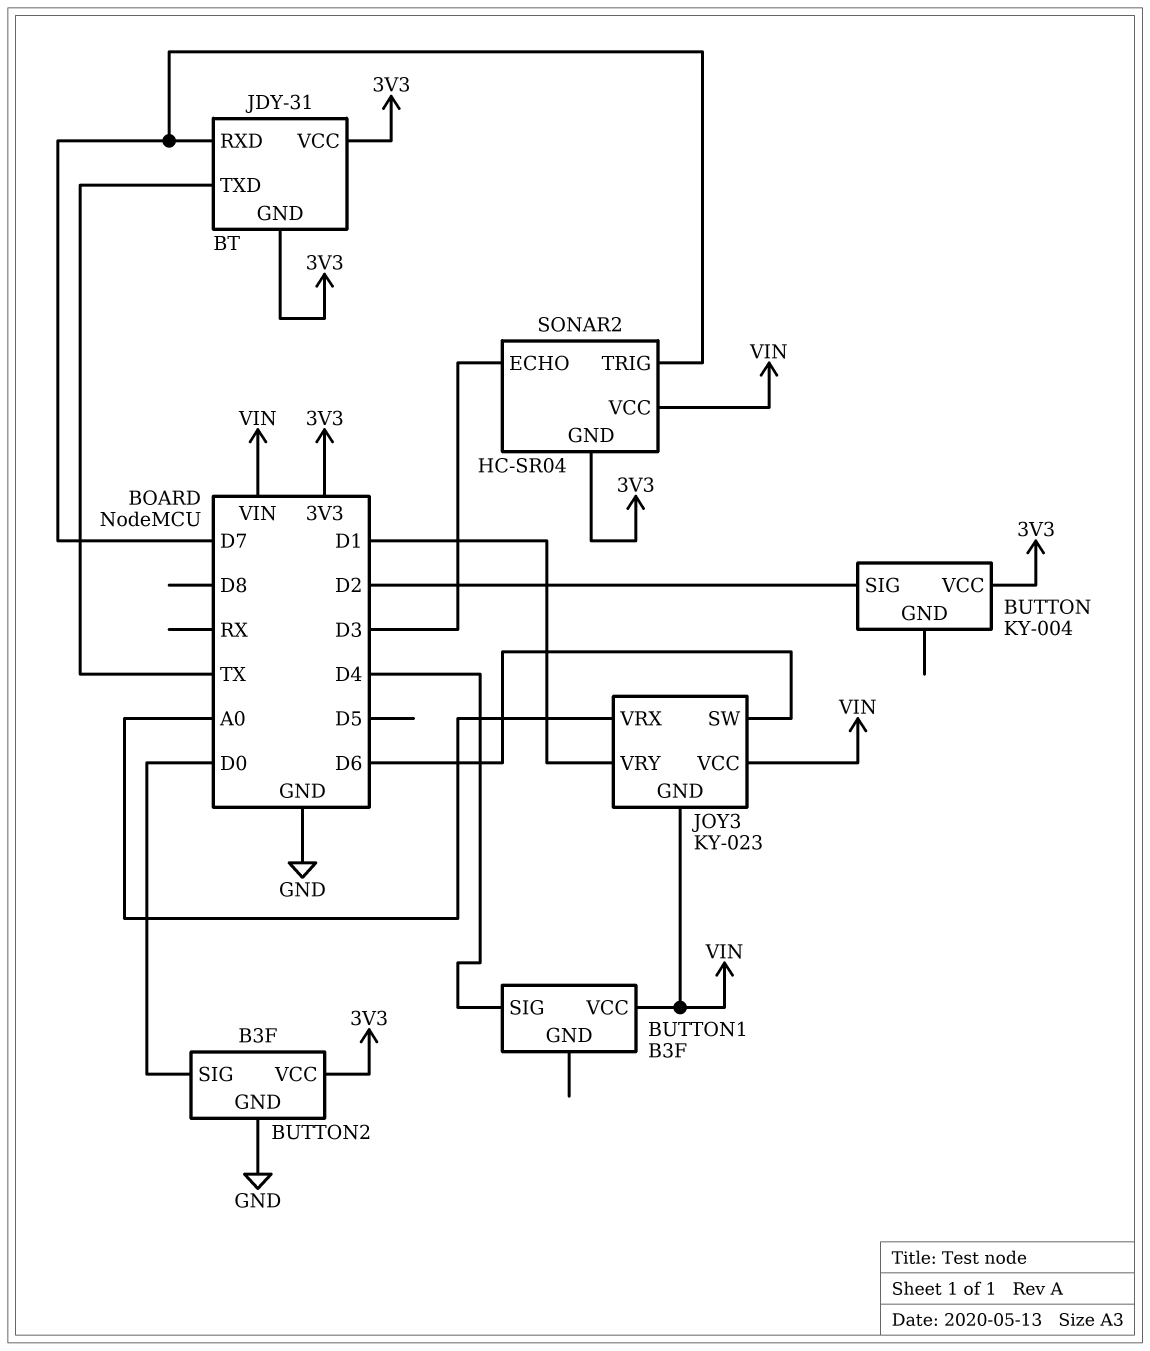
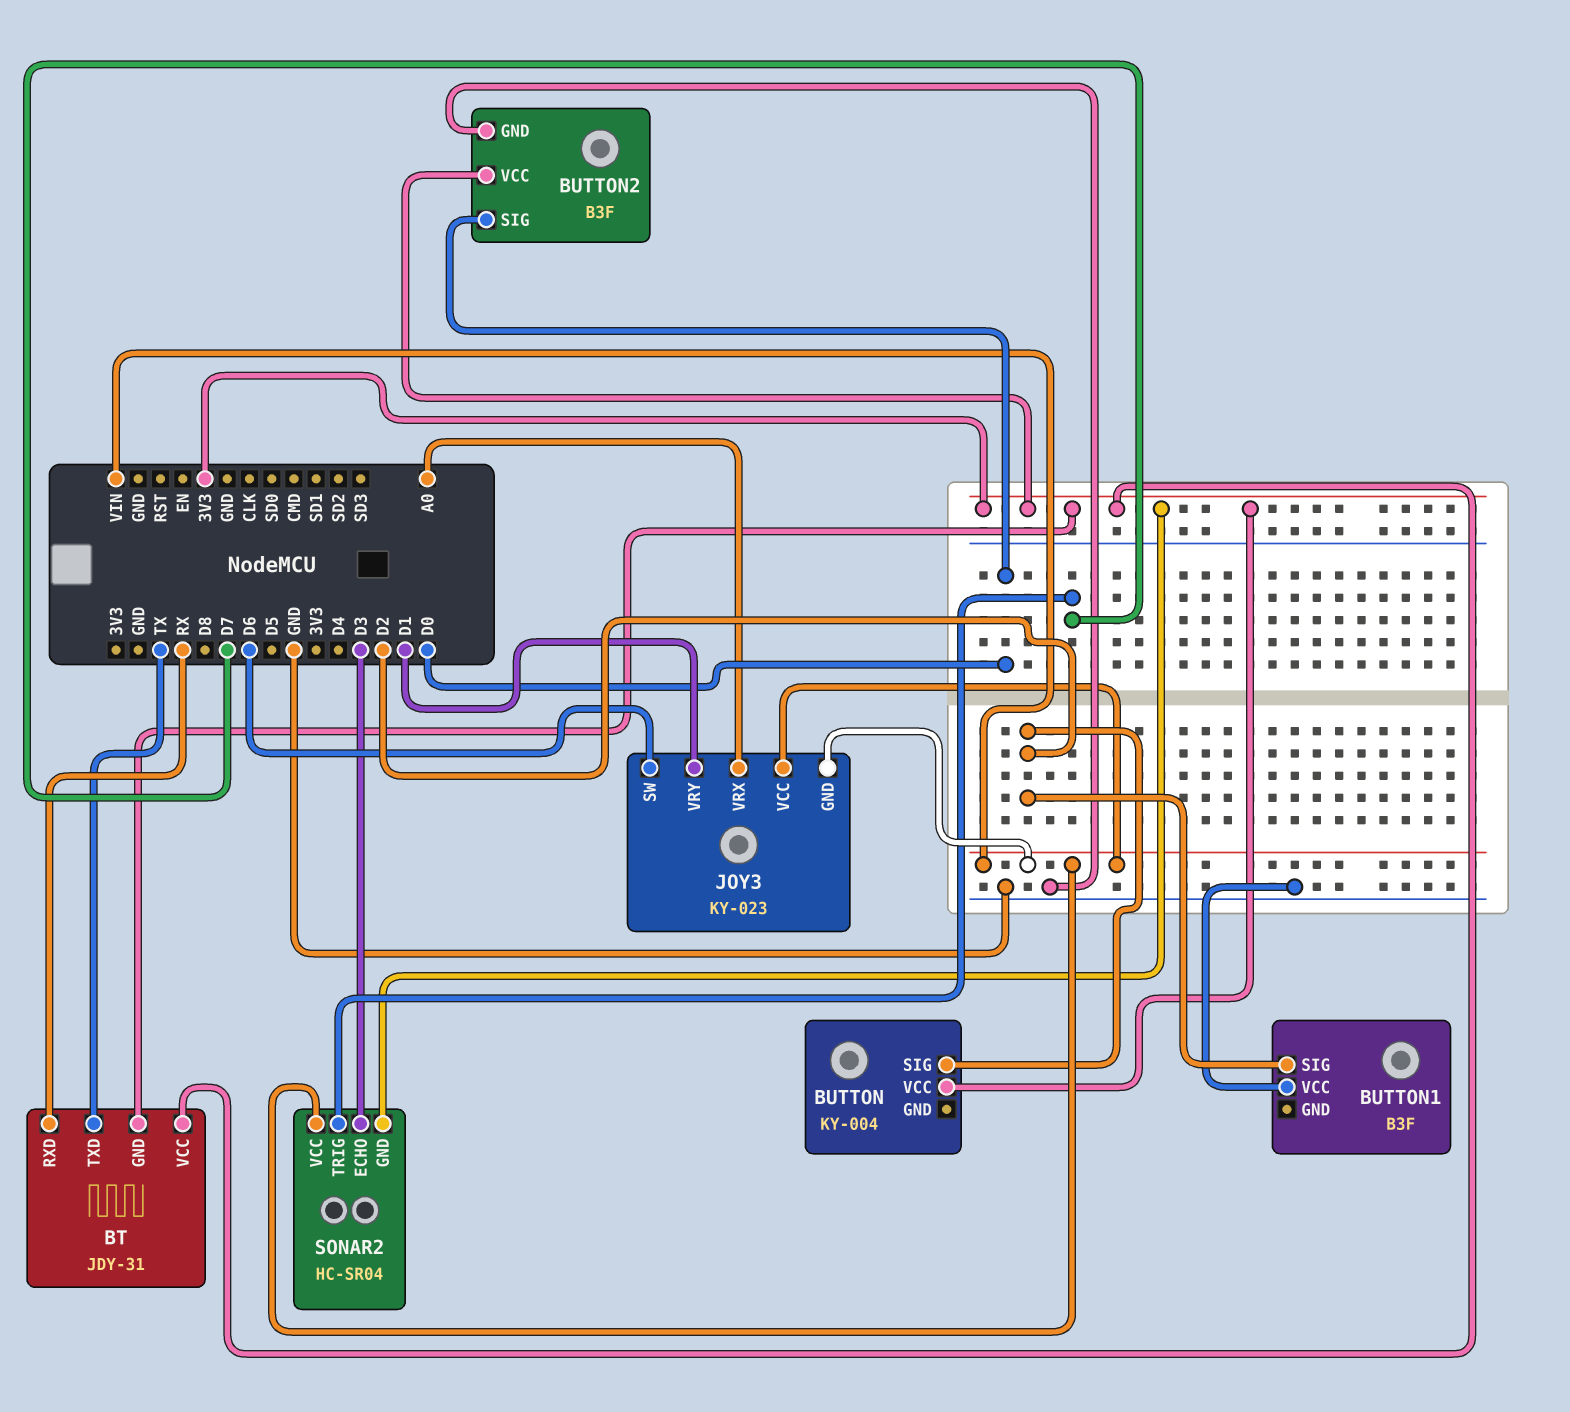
BT pin RXD: D7 -> RX
BUTTON1 pin SIG: D4 -> D2
BUTTON1 pin VCC: VIN -> GND

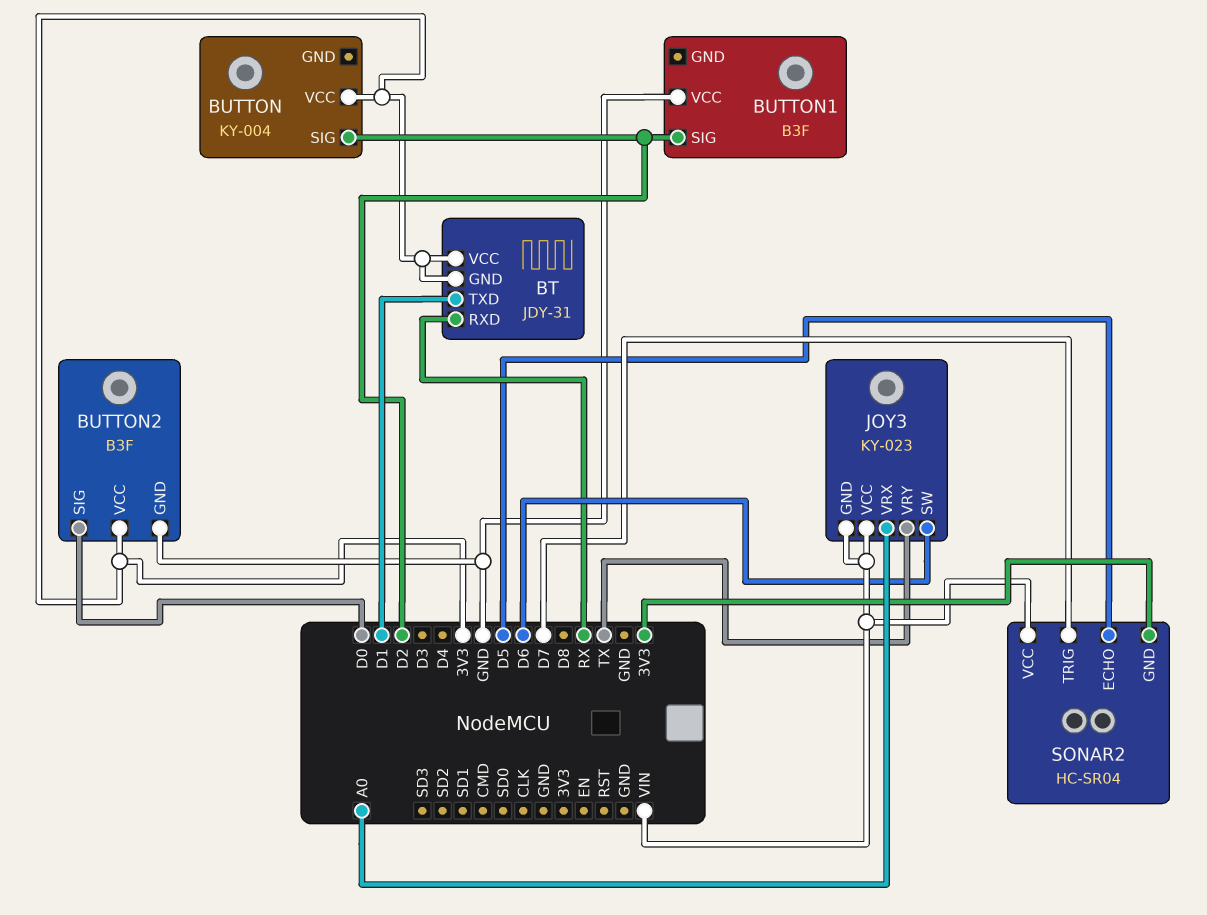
BT pin TXD: TX -> D1
JOY3 pin VRY: D1 -> TX
SONAR2 pin ECHO: D3 -> D5

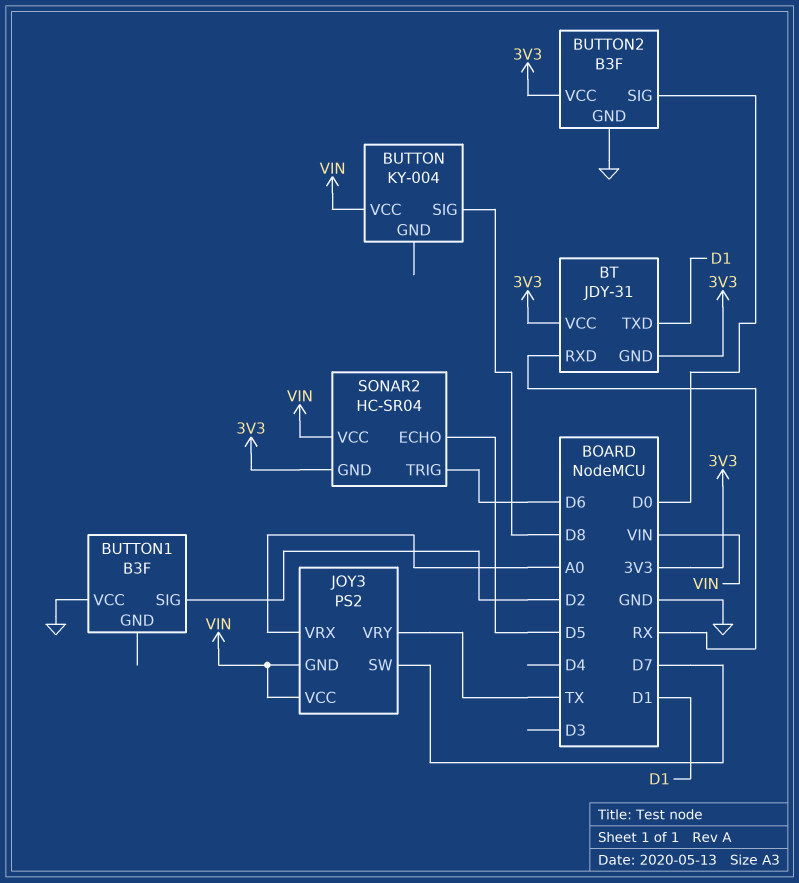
BUTTON pin SIG: D2 -> D8
BUTTON pin VCC: 3V3 -> VIN
JOY3: KY-023 -> PS2
JOY3 pin SW: D6 -> D7
SONAR2 pin TRIG: D7 -> D6

